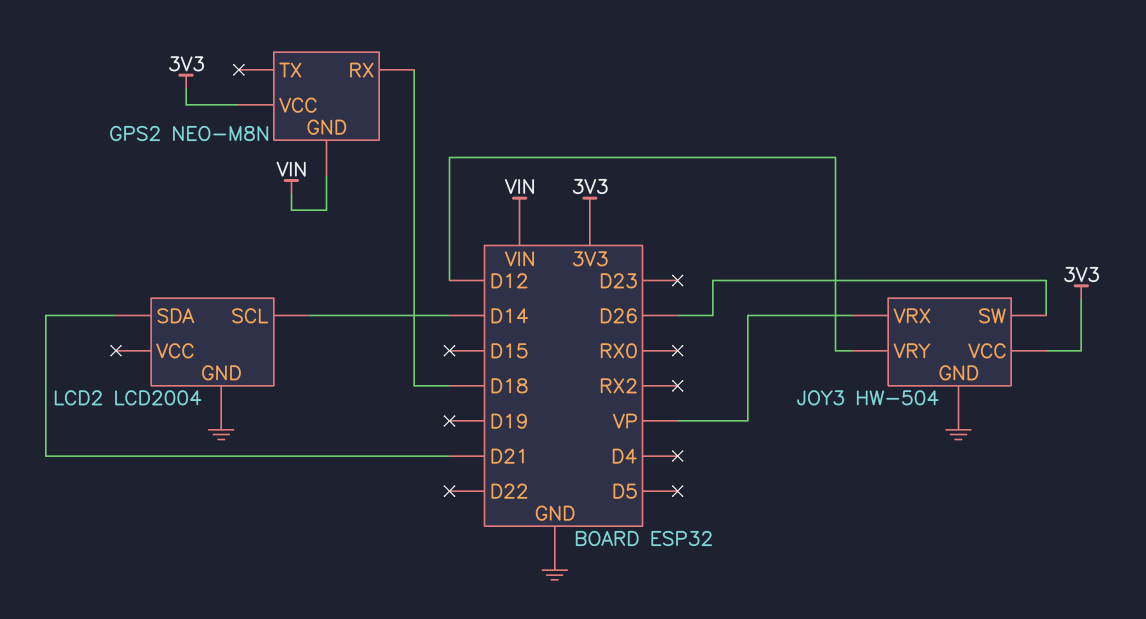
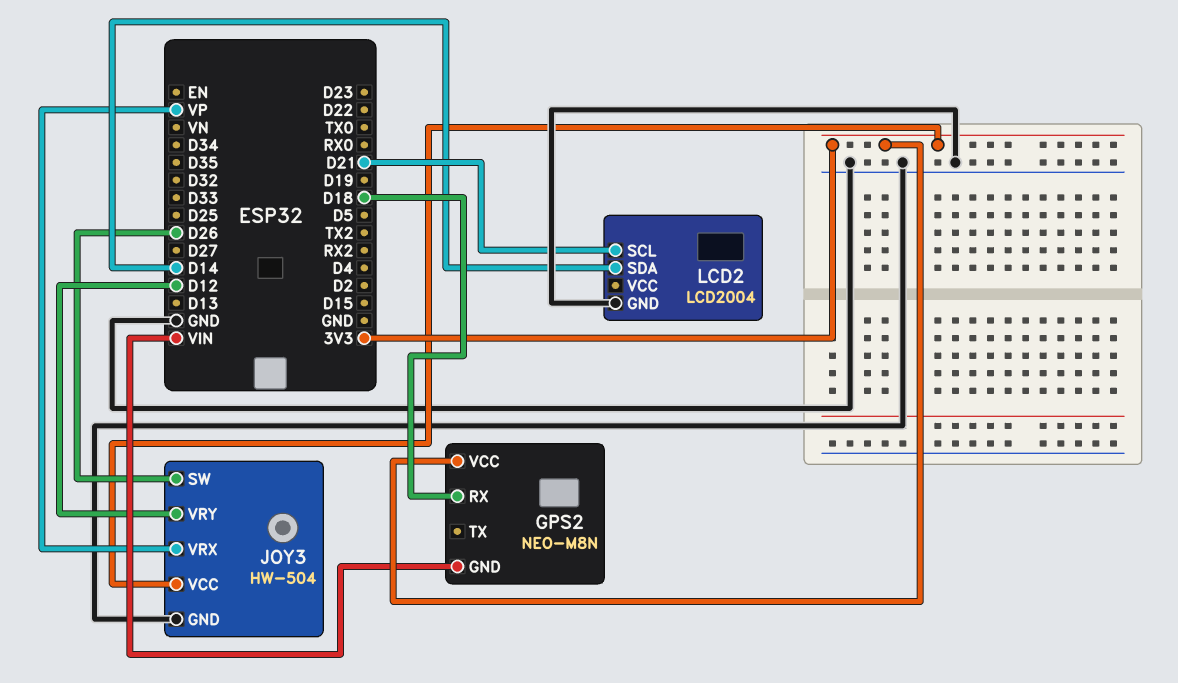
LCD2 pin SCL: D14 -> D21
LCD2 pin SDA: D21 -> D14

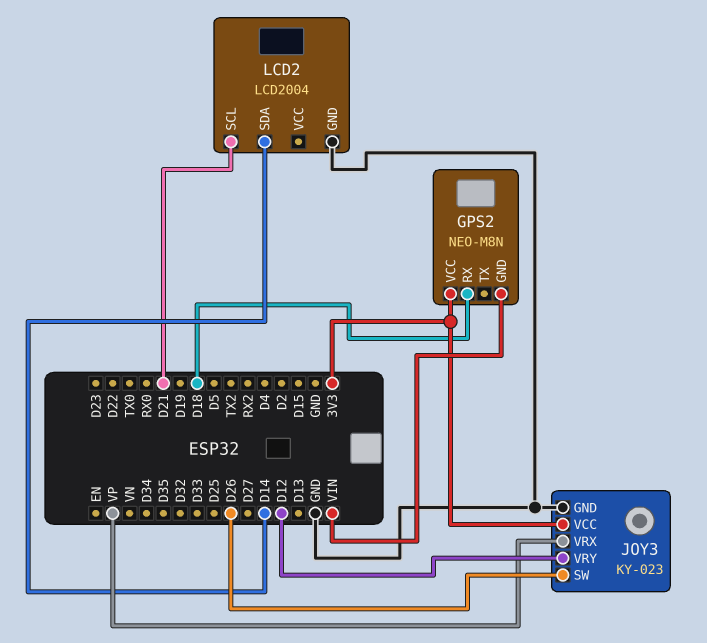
JOY3: HW-504 -> KY-023

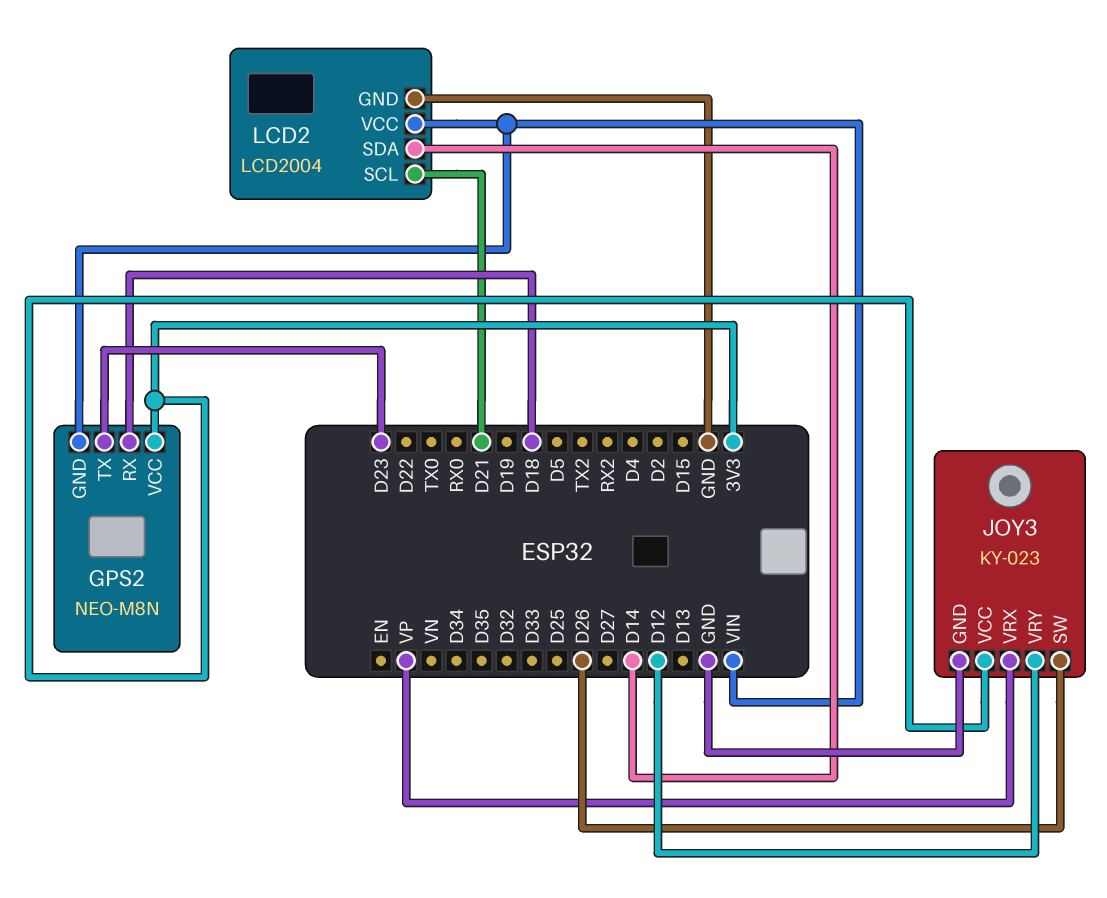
GPS2 pin TX: none -> D23
LCD2 pin VCC: none -> VIN

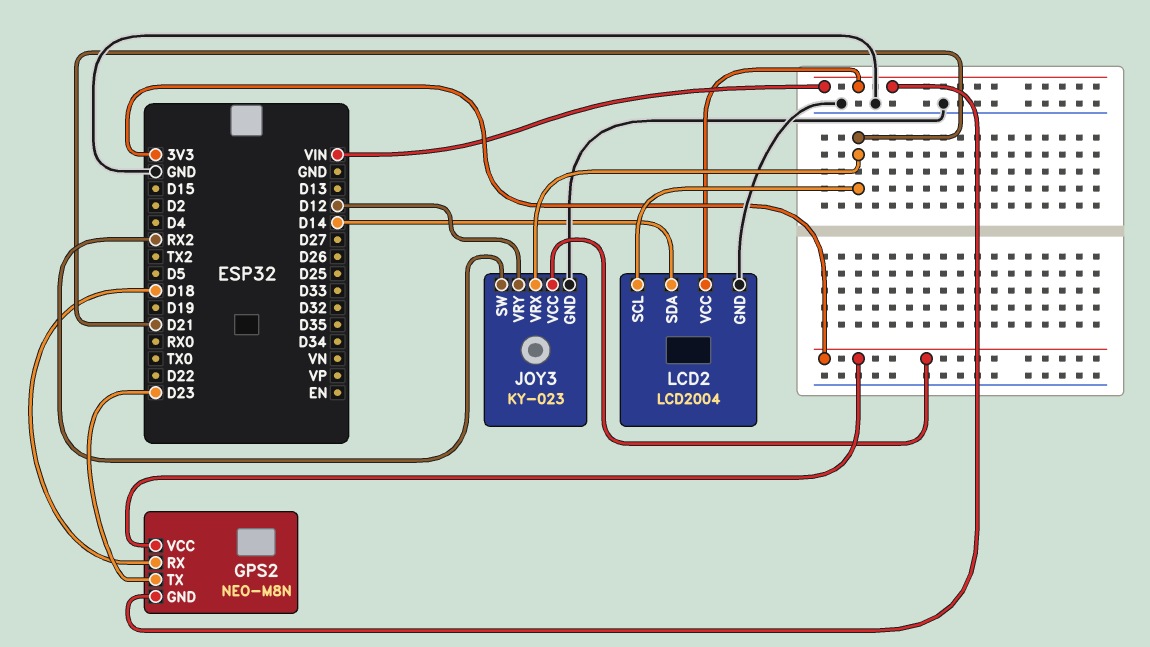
JOY3 pin SW: D26 -> RX2
JOY3 pin VRX: VP -> D21

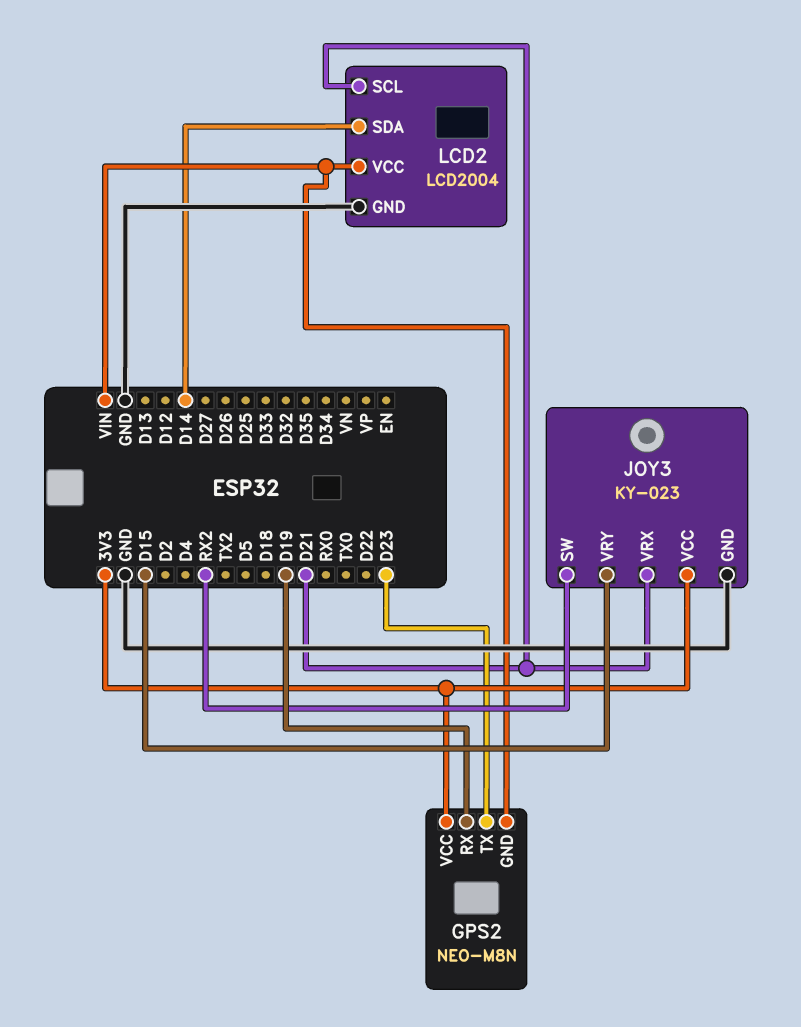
GPS2 pin RX: D18 -> D19
JOY3 pin VRY: D12 -> D15

